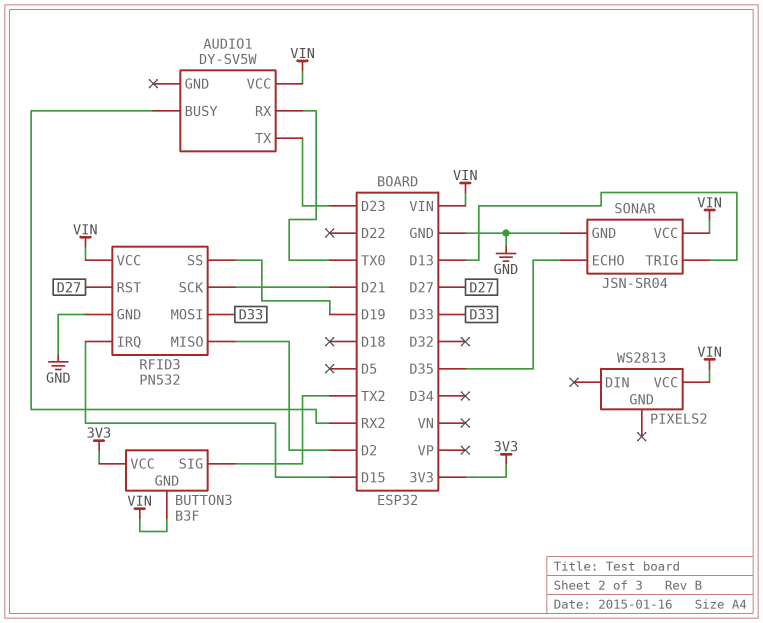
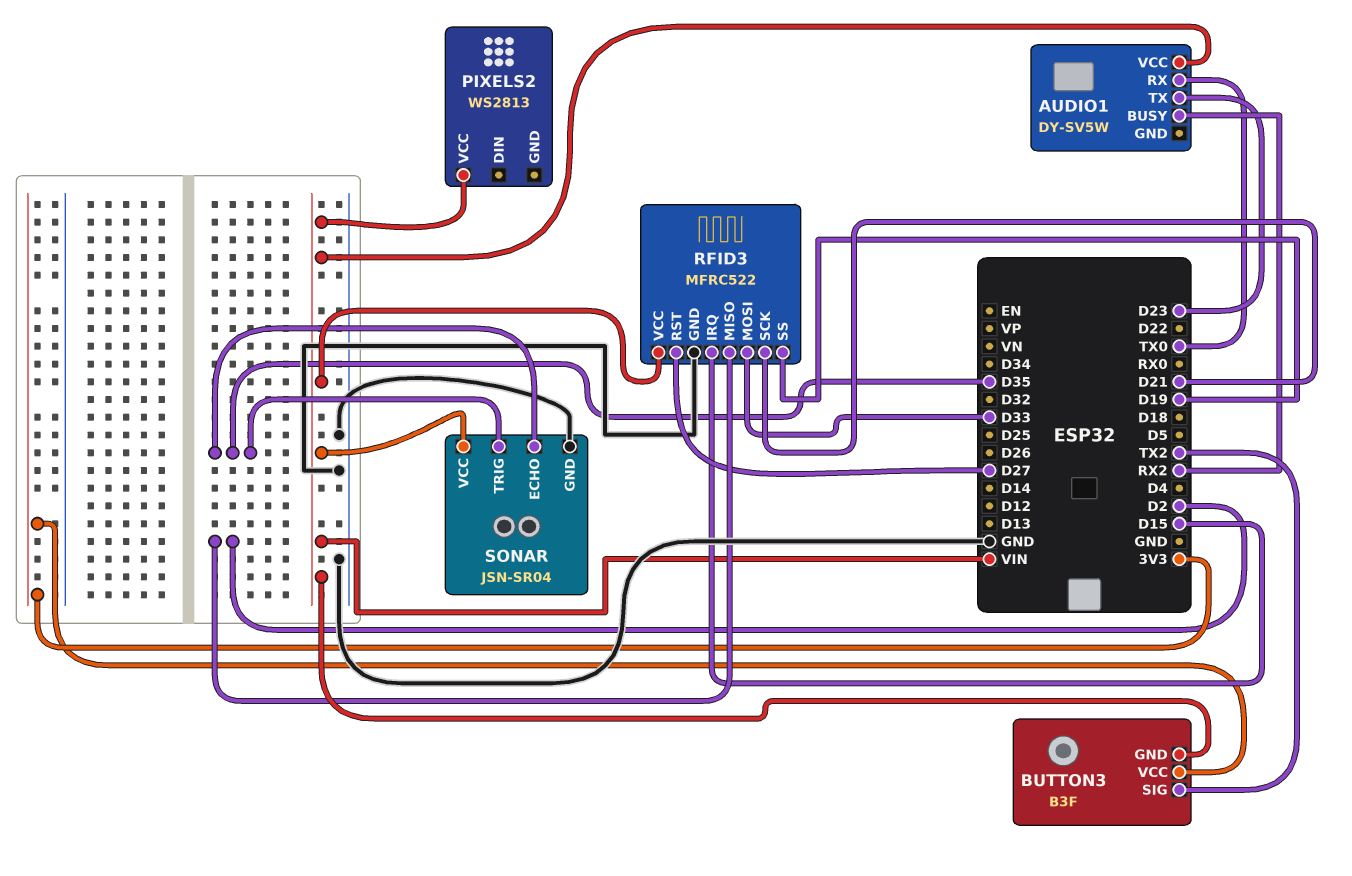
RFID3: PN532 -> MFRC522
SONAR pin TRIG: D13 -> D35

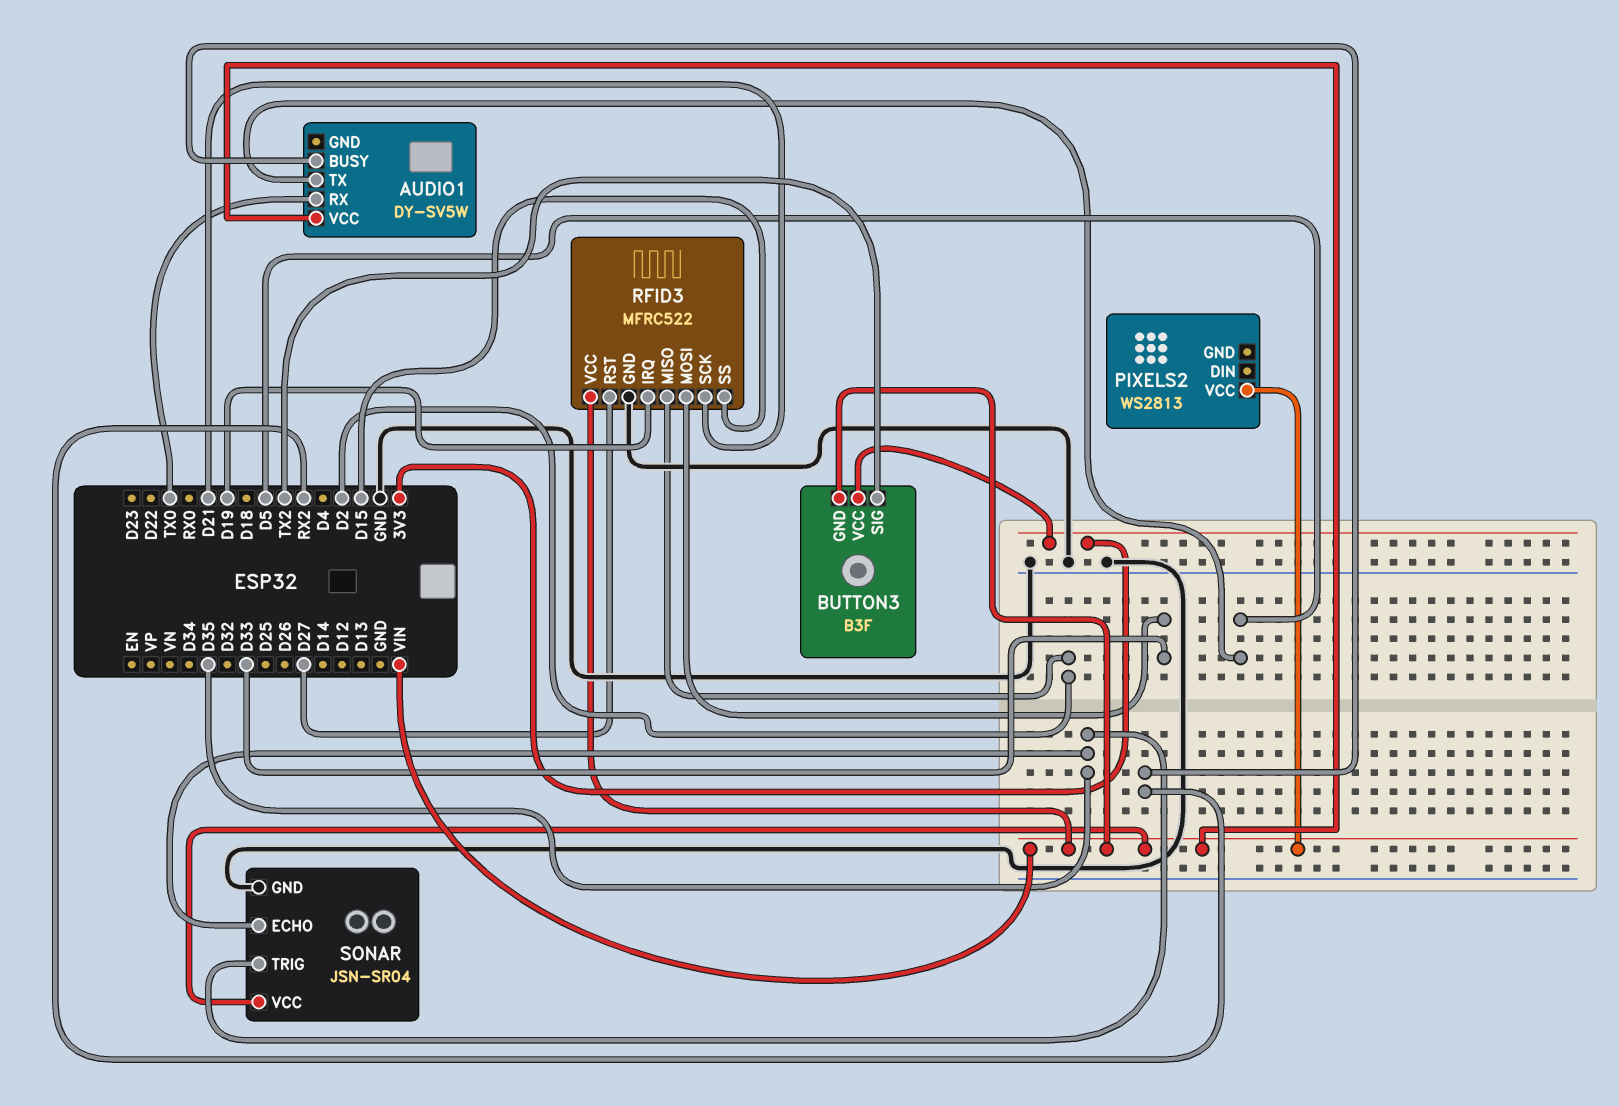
AUDIO1 pin TX: D23 -> D5
RFID3 pin IRQ: D15 -> D19
RFID3 pin SS: D19 -> D15

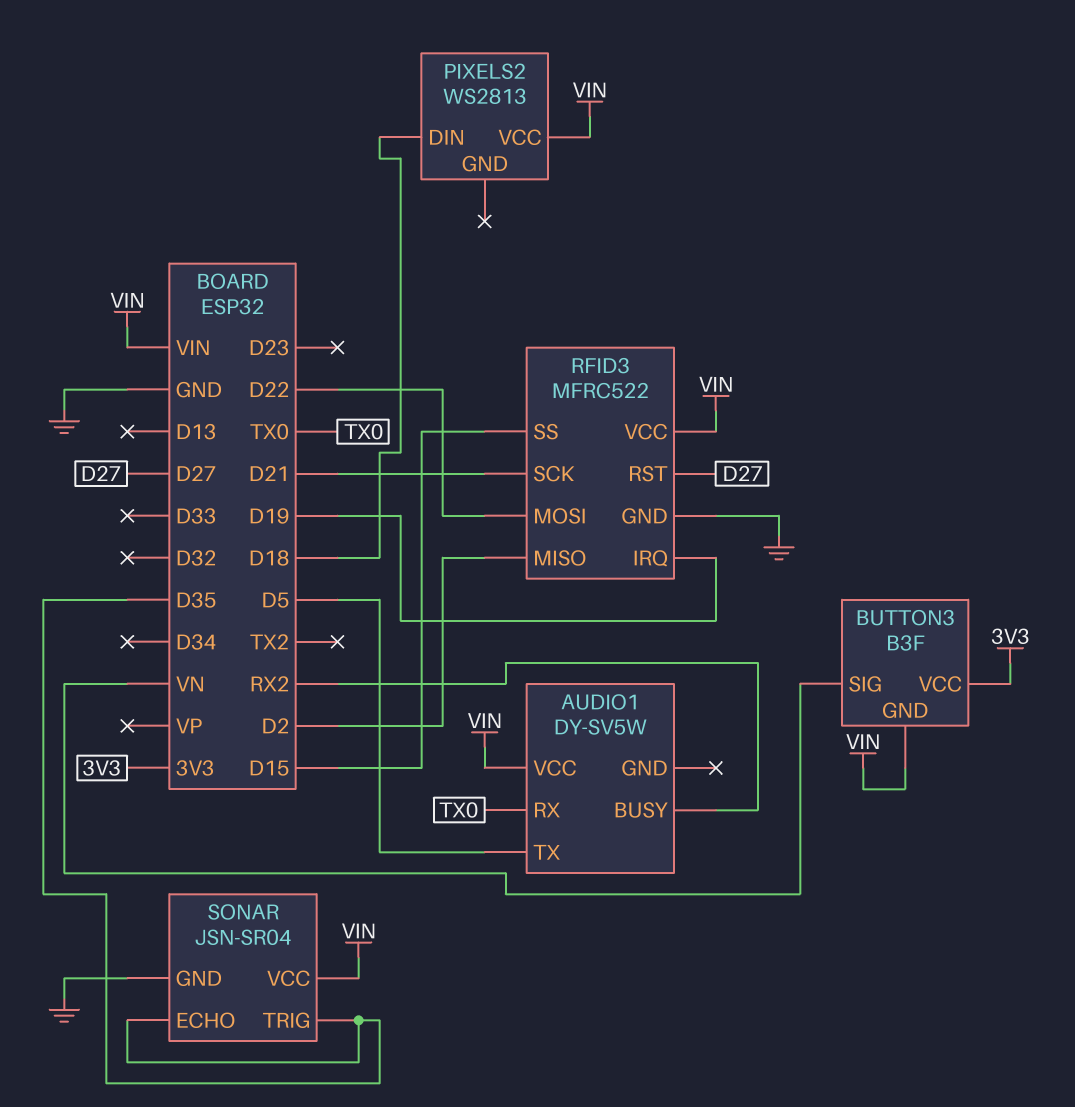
BUTTON3 pin SIG: TX2 -> VN
PIXELS2 pin DIN: none -> D18
RFID3 pin MOSI: D33 -> D22

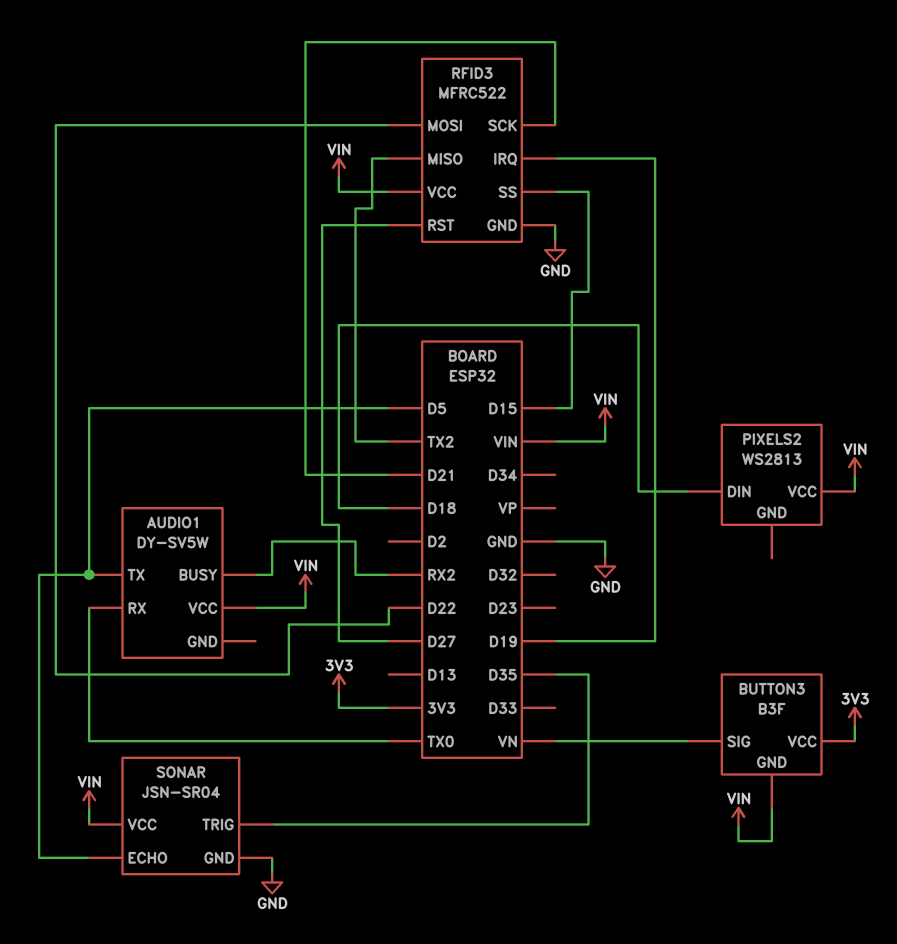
RFID3 pin MISO: D2 -> TX2
SONAR pin ECHO: D35 -> D5

